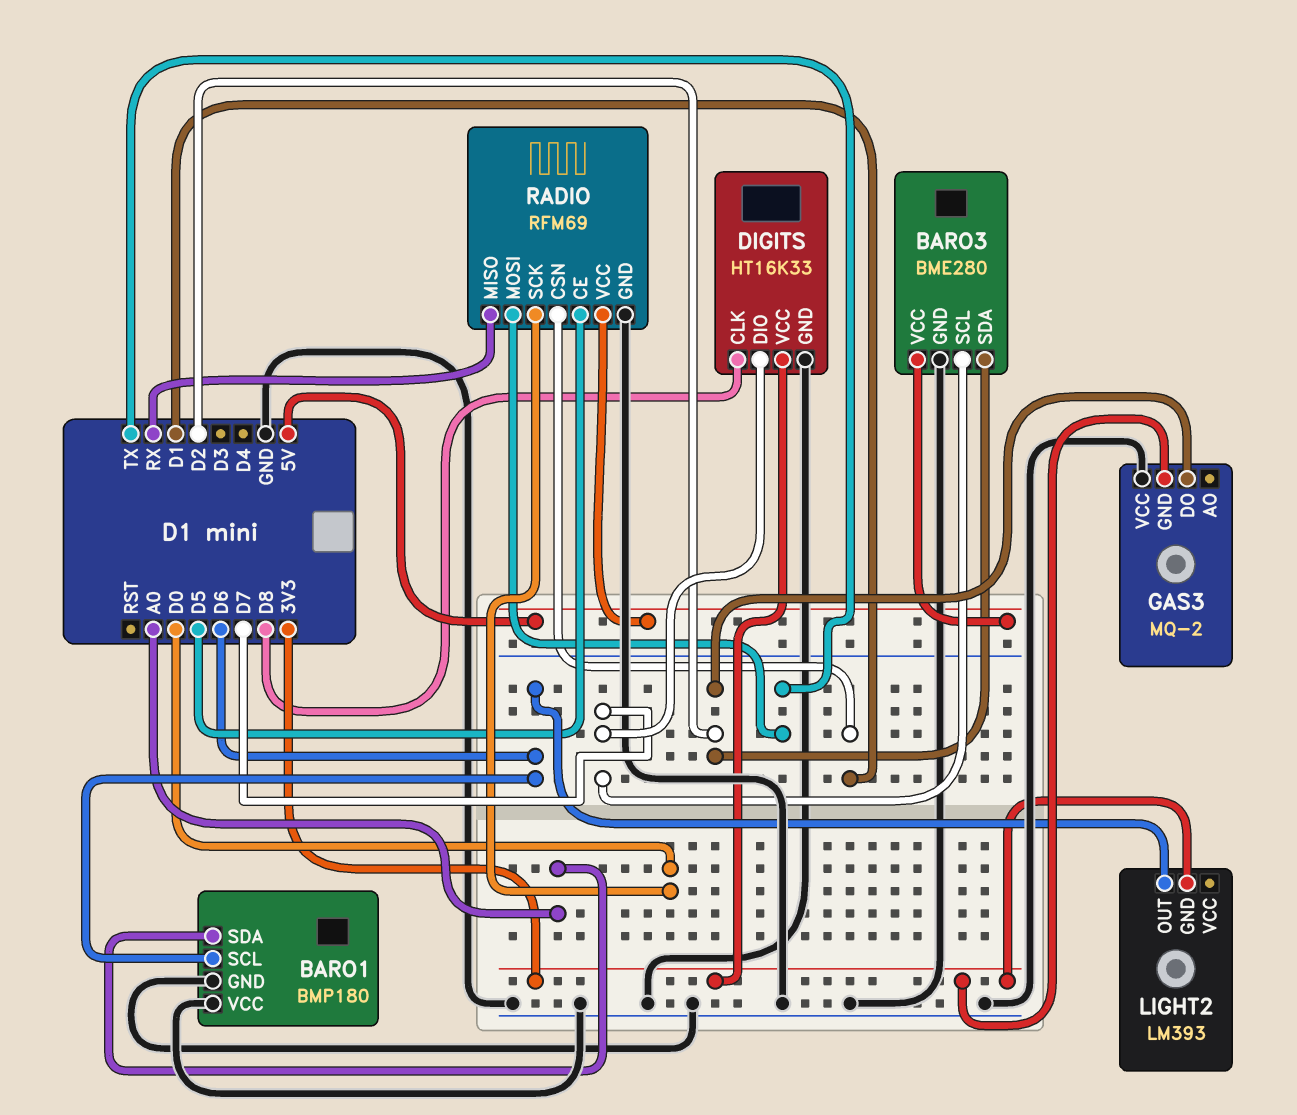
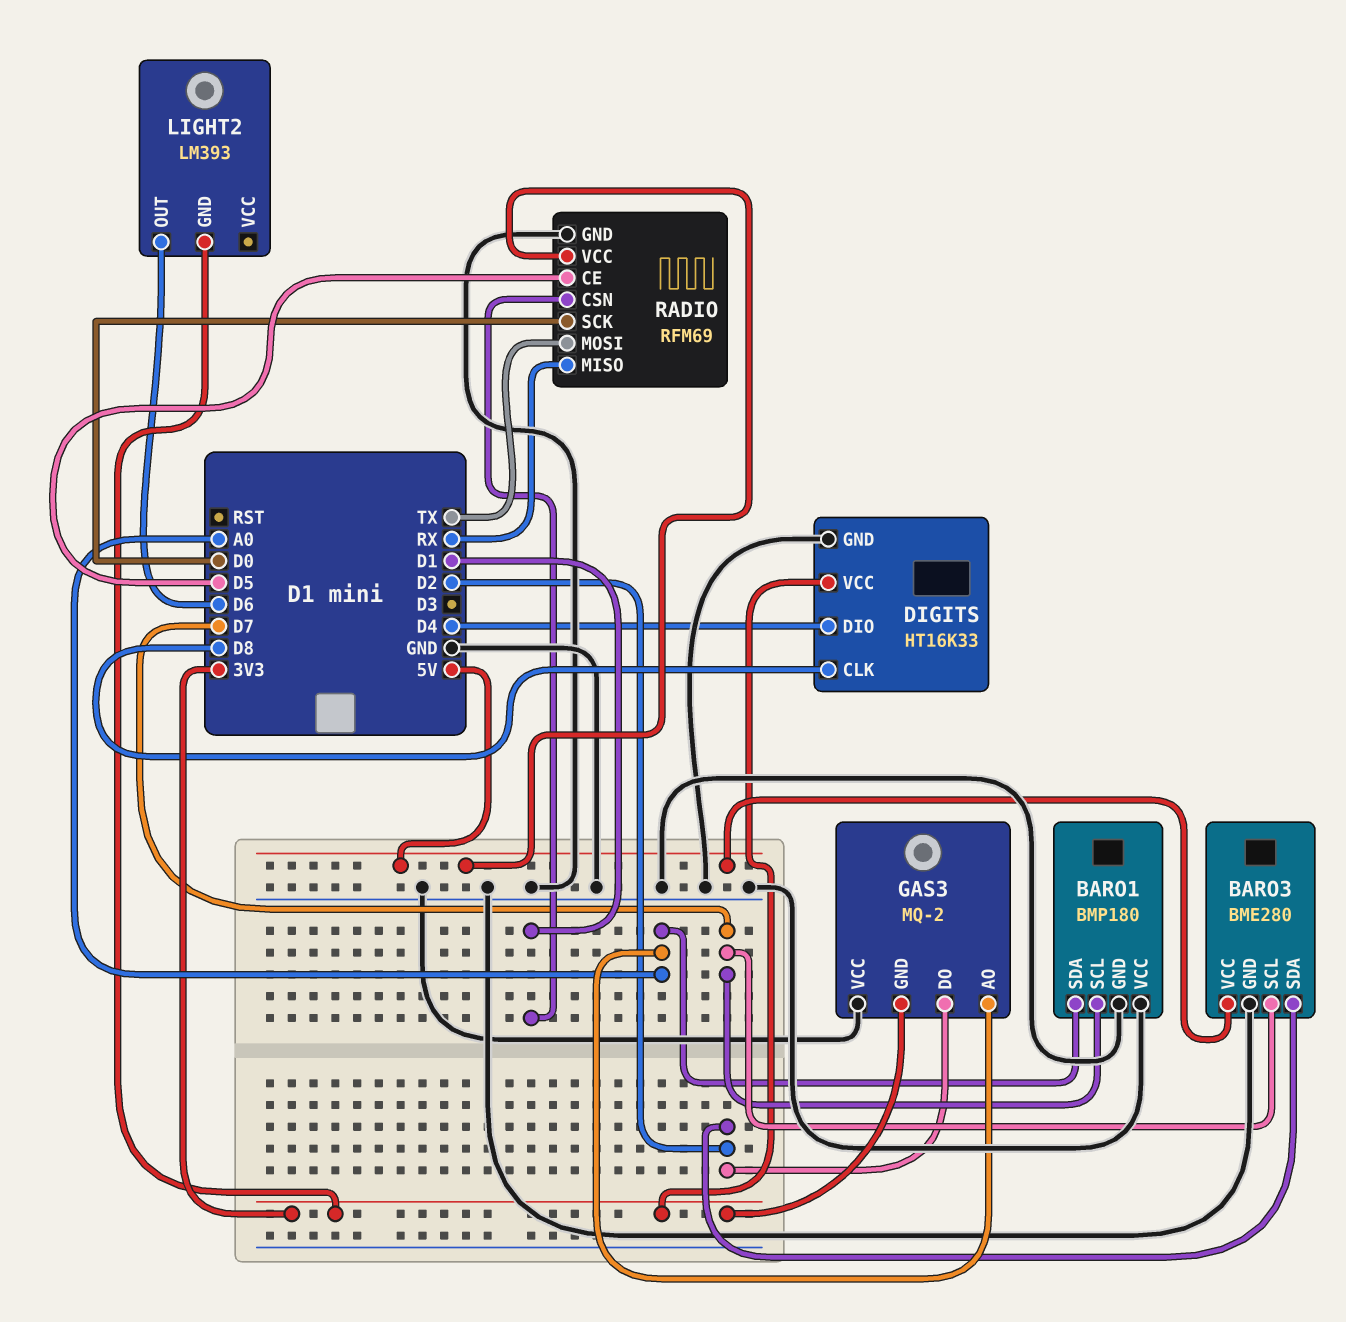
BARO1 pin SCL: D6 -> D7
DIGITS pin DIO: D7 -> D4
GAS3 pin AO: none -> A0

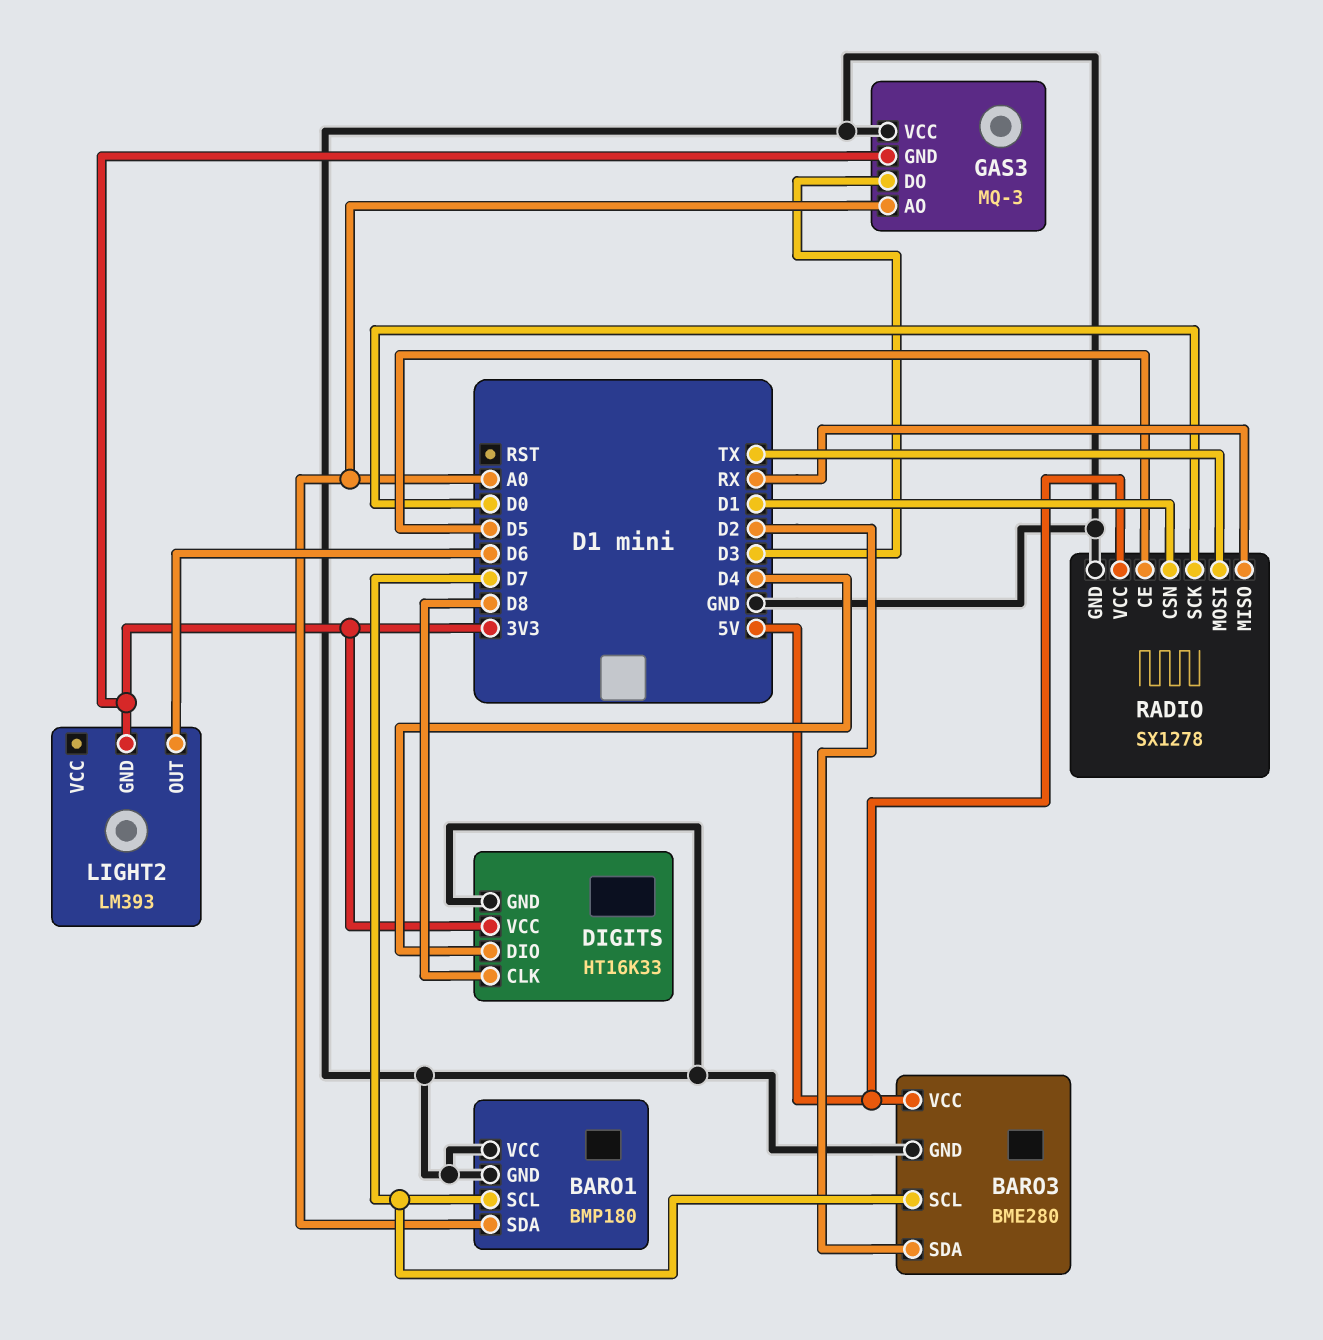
GAS3: MQ-2 -> MQ-3
GAS3 pin DO: D2 -> D3
RADIO: RFM69 -> SX1278

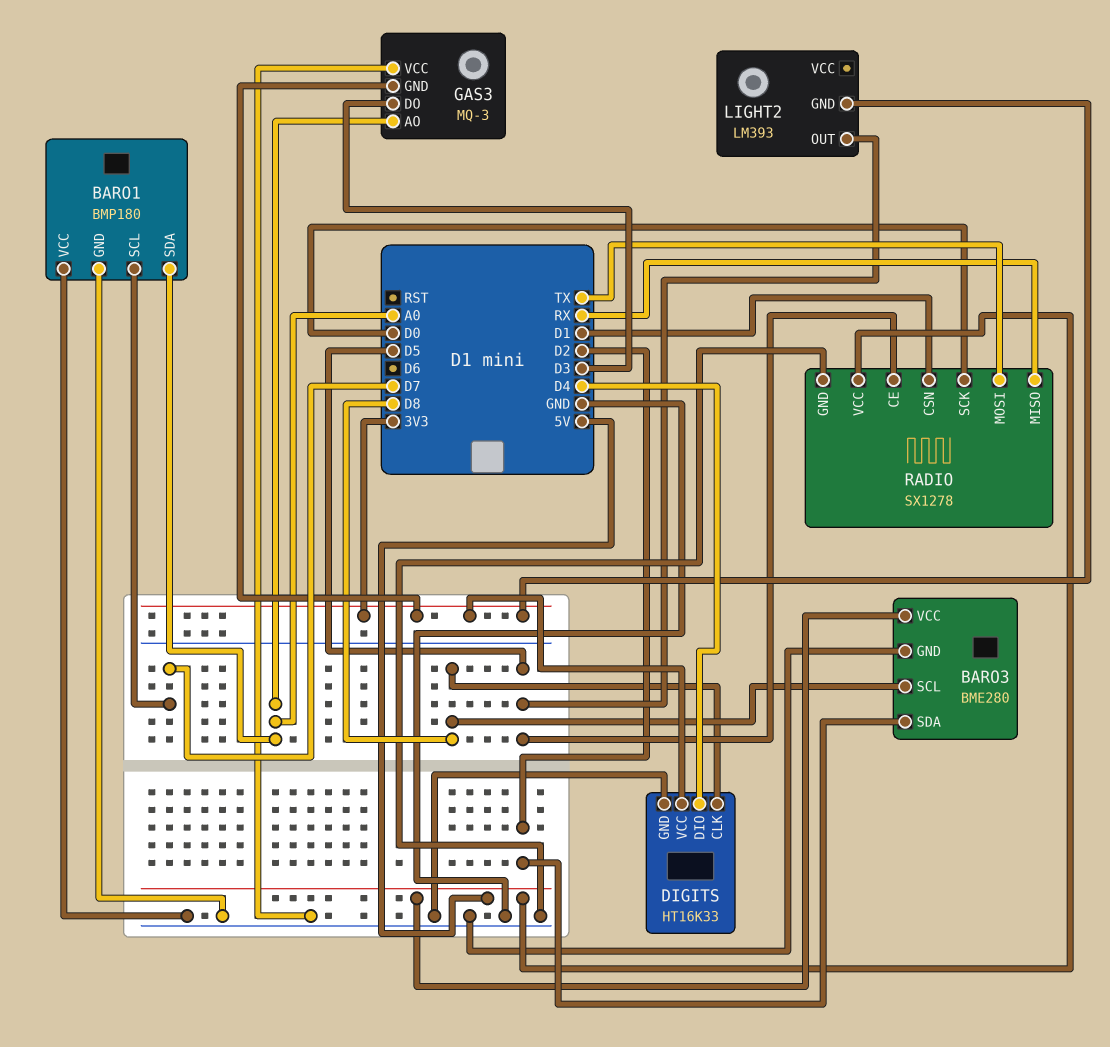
BARO3 pin SCL: D7 -> D8
LIGHT2 pin OUT: D6 -> D5

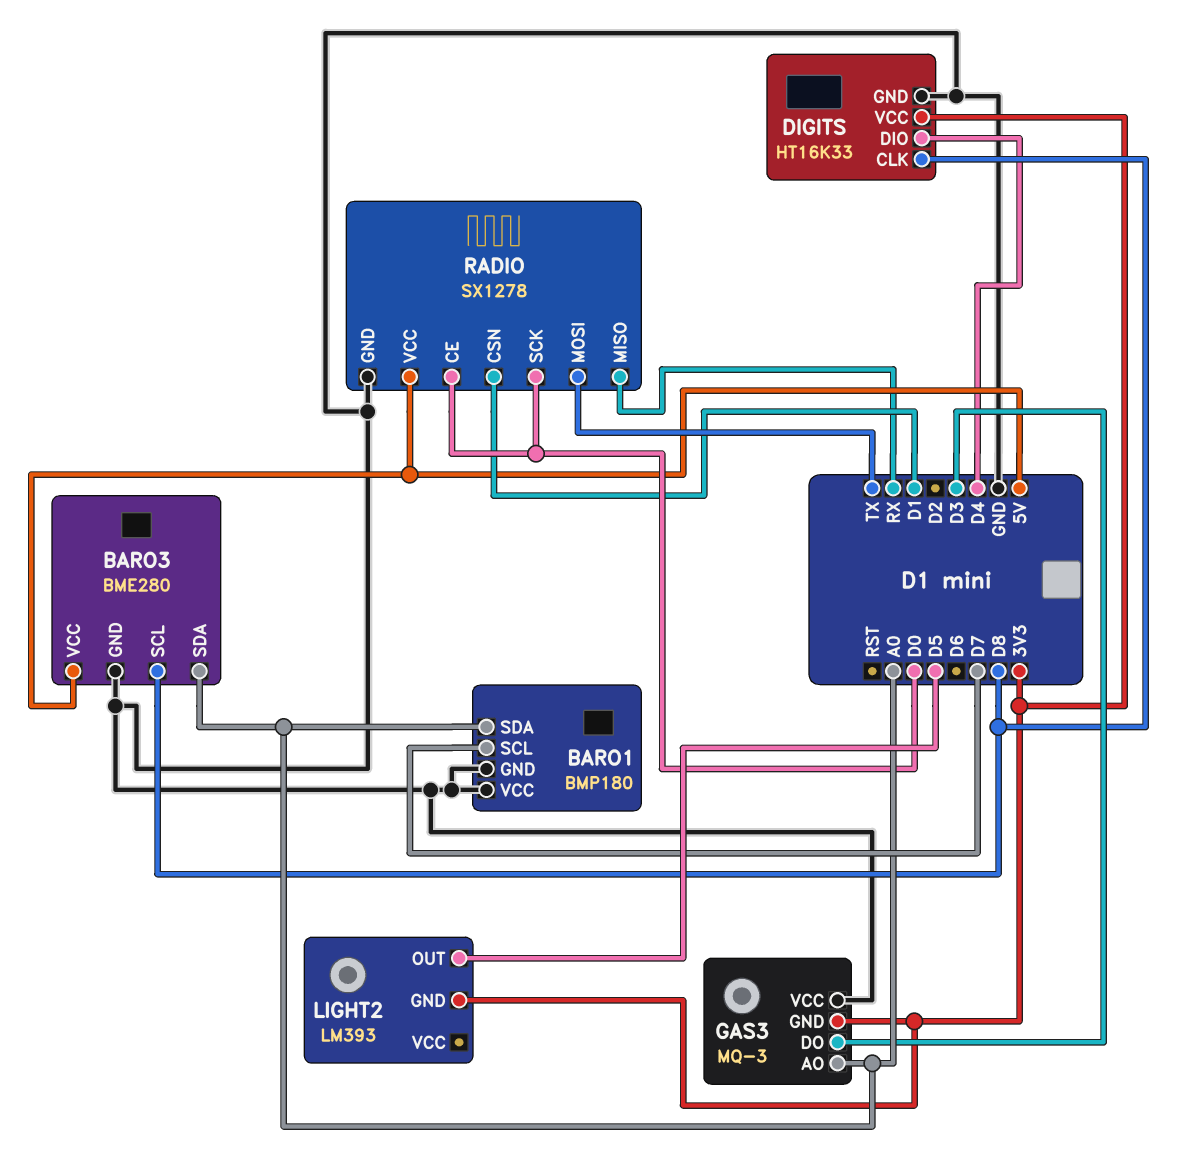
BARO3 pin SDA: D2 -> A0
RADIO pin CE: D5 -> D0

